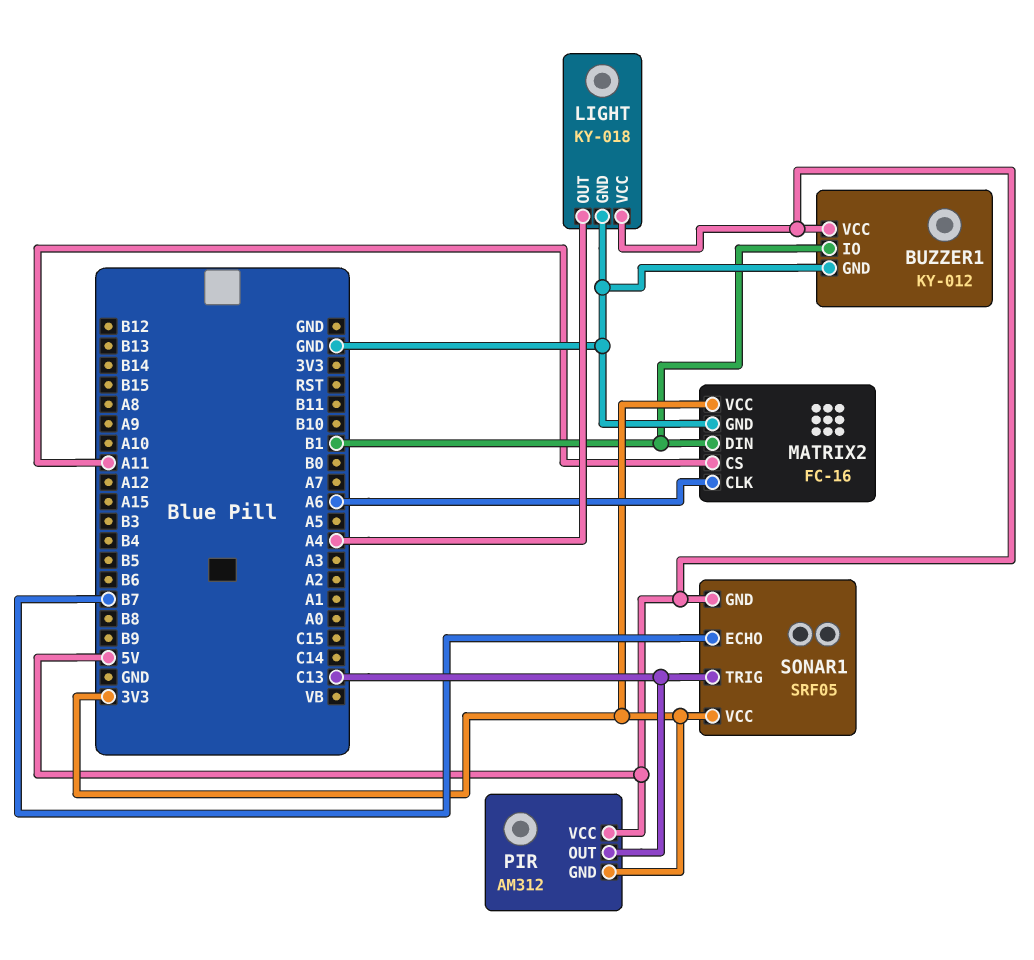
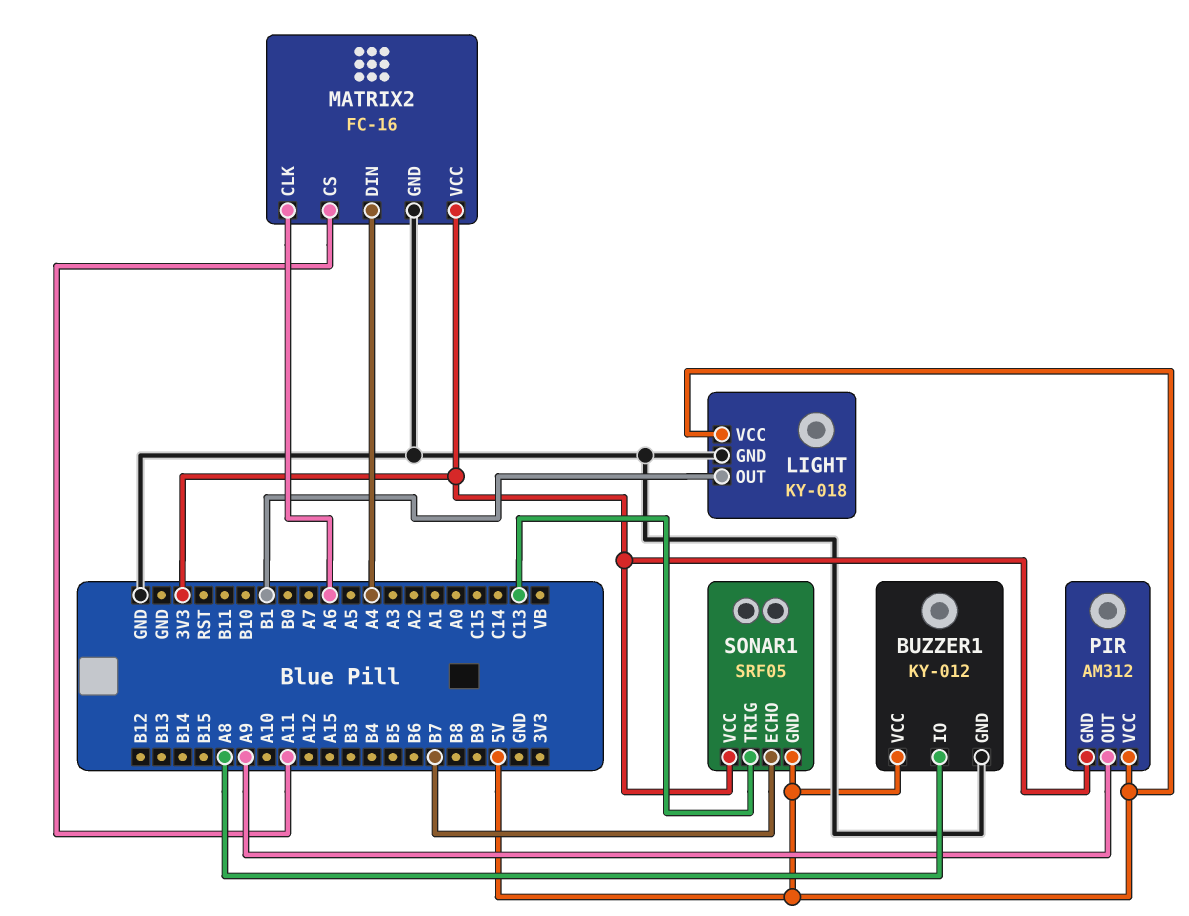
BUZZER1 pin IO: B1 -> A8
LIGHT pin OUT: A4 -> B1
MATRIX2 pin DIN: B1 -> A4
PIR pin OUT: C13 -> A9

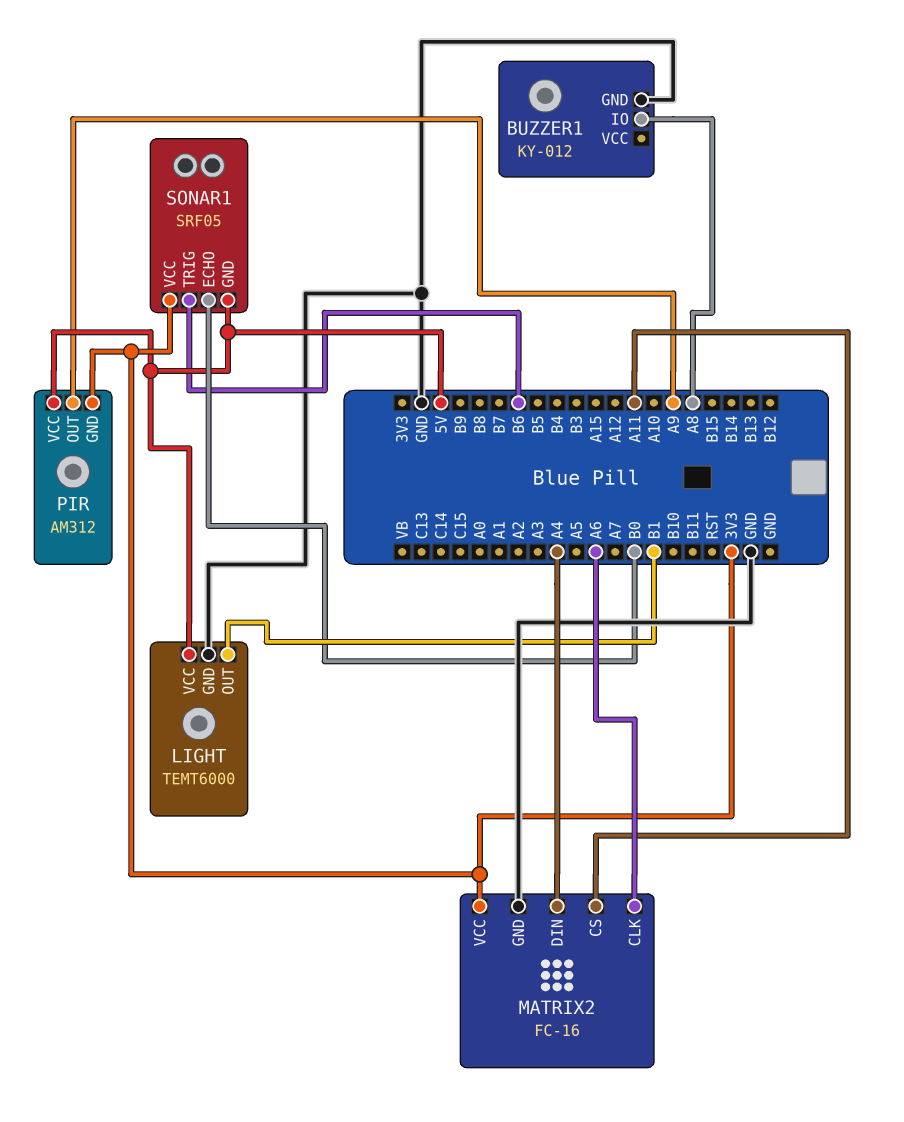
BUZZER1 pin VCC: 5V -> none
LIGHT: KY-018 -> TEMT6000
SONAR1 pin ECHO: B7 -> B0
SONAR1 pin TRIG: C13 -> B6

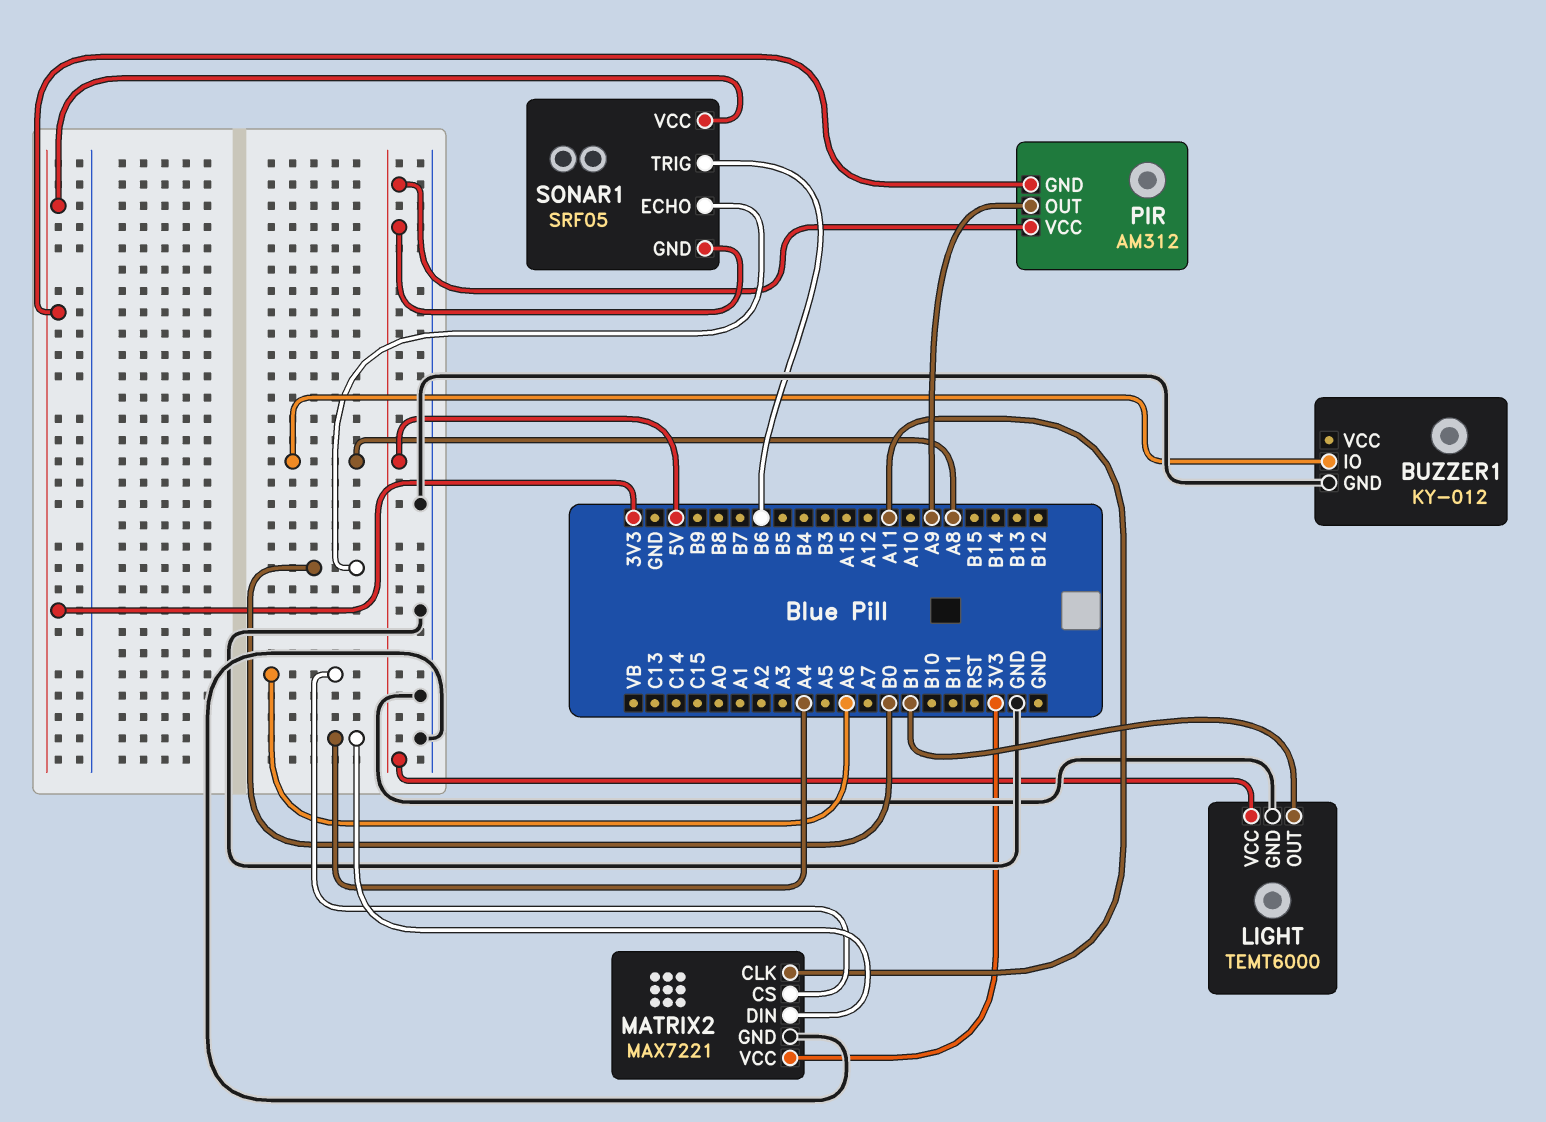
MATRIX2: FC-16 -> MAX7221
MATRIX2 pin CLK: A6 -> A11
MATRIX2 pin CS: A11 -> A6

